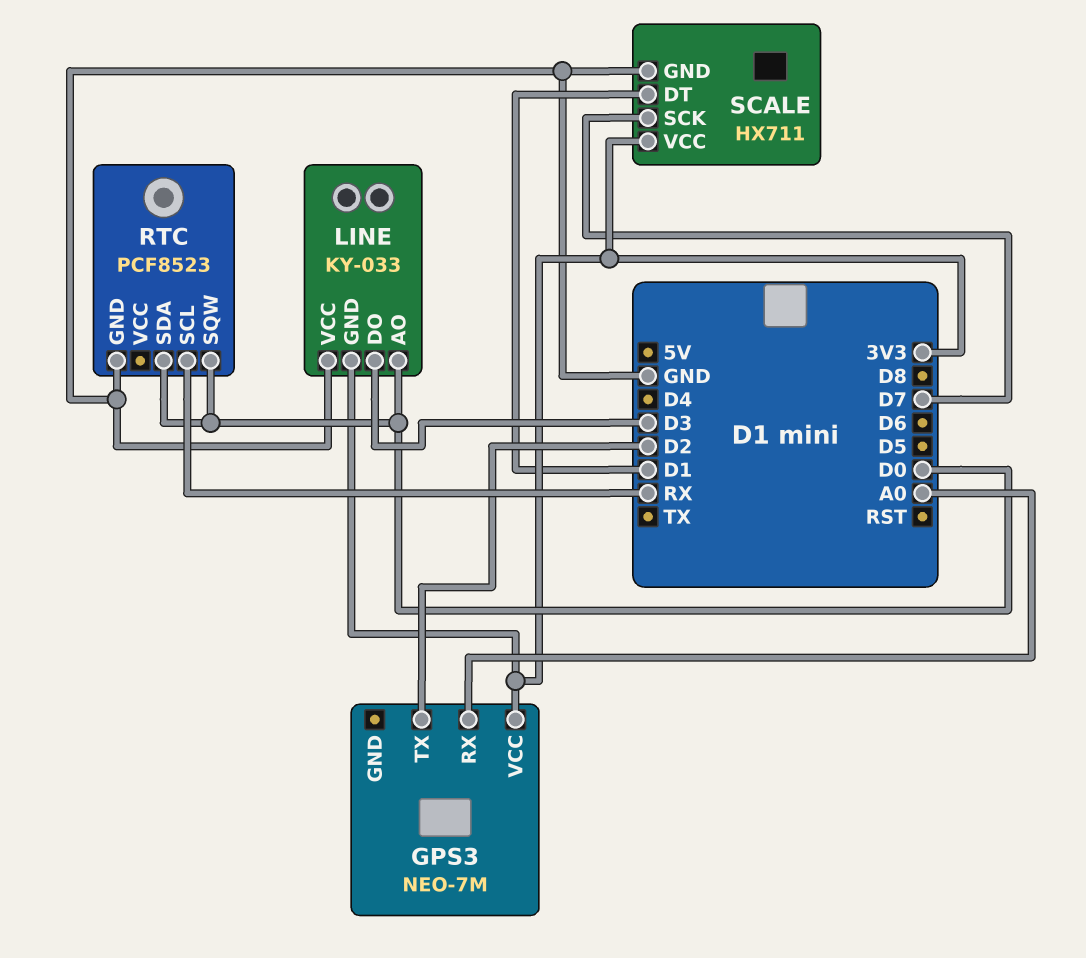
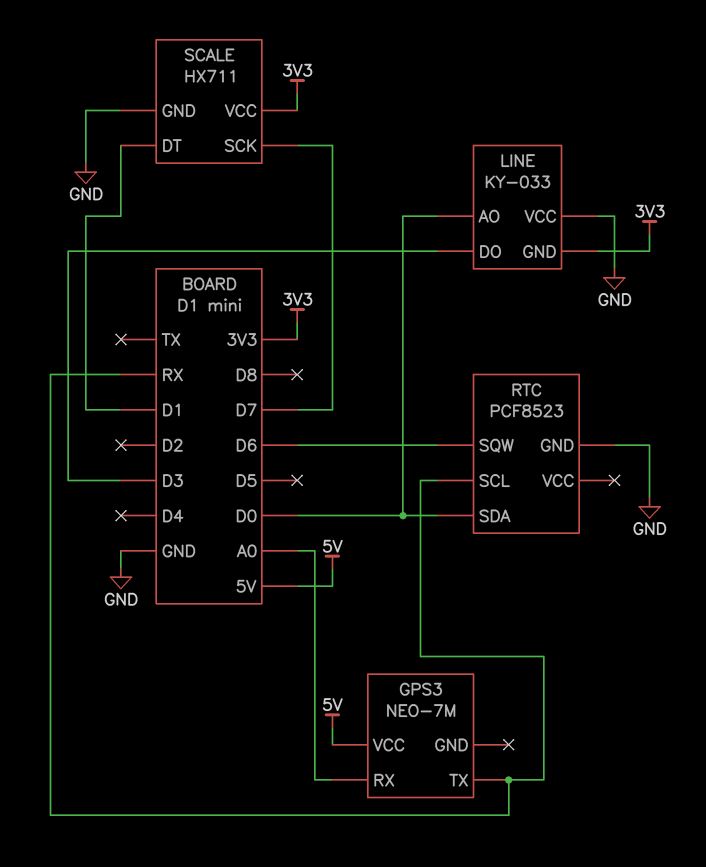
GPS3 pin TX: D2 -> RX
GPS3 pin VCC: 3V3 -> 5V
RTC pin SQW: D0 -> D6

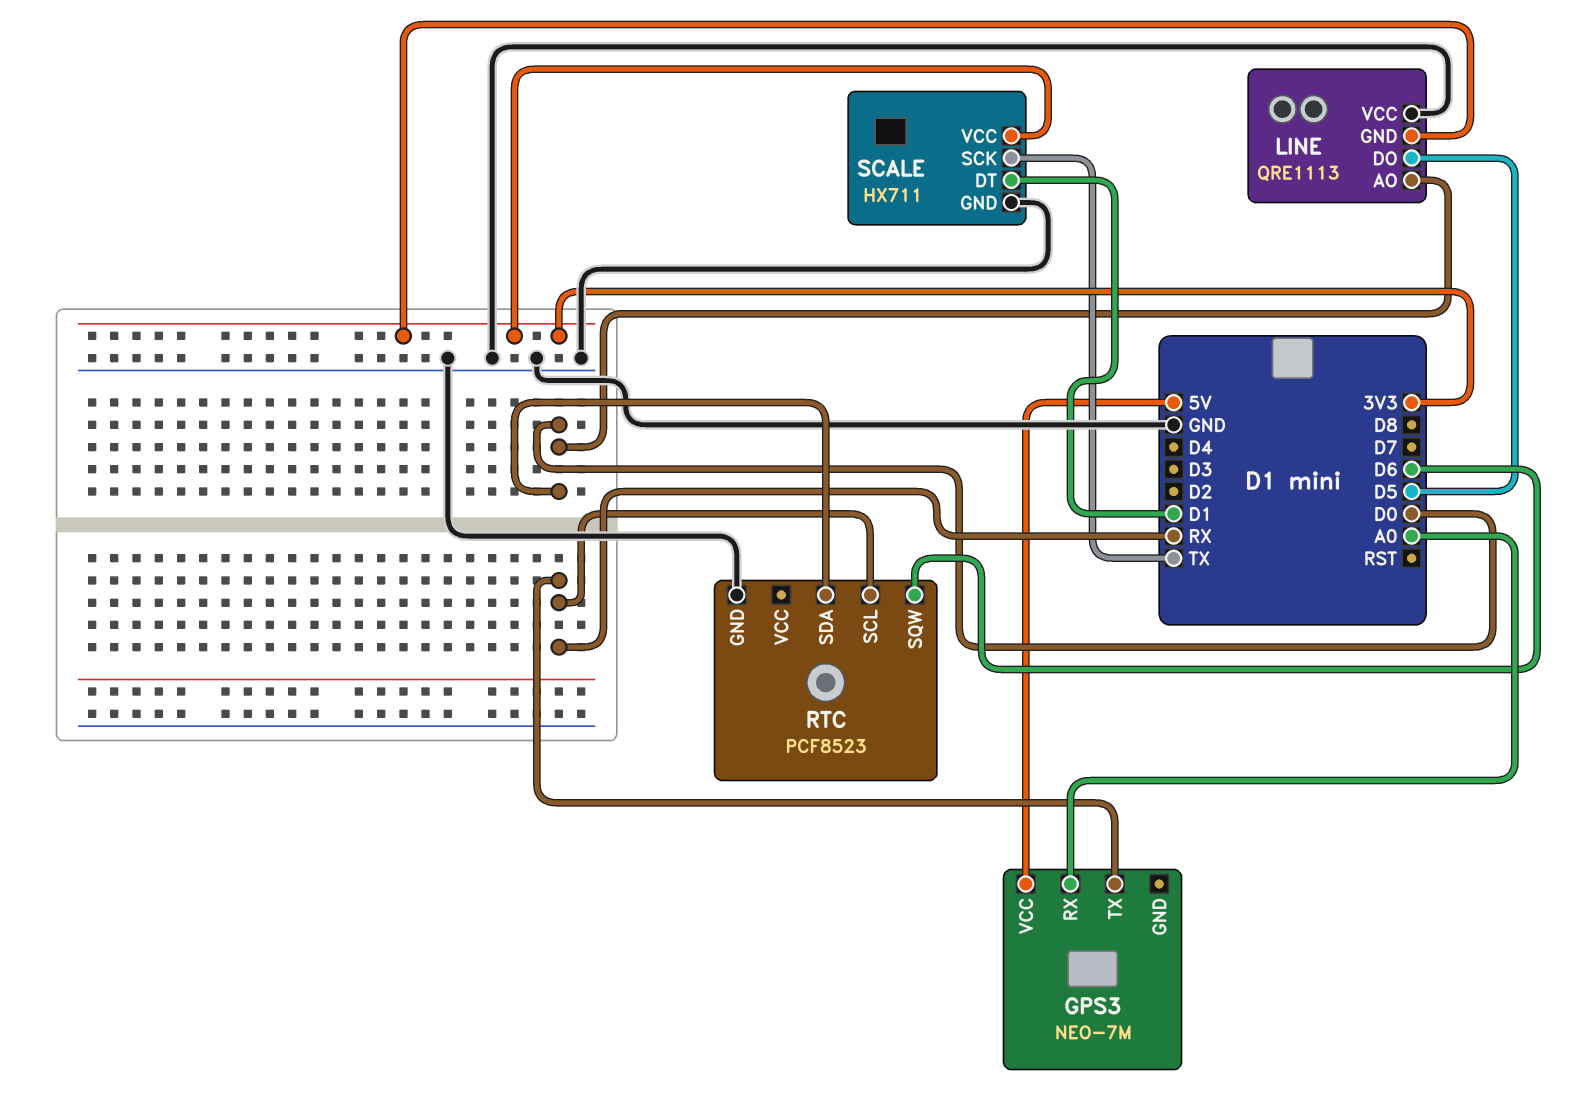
LINE: KY-033 -> QRE1113
LINE pin DO: D3 -> D5
SCALE pin SCK: D7 -> TX

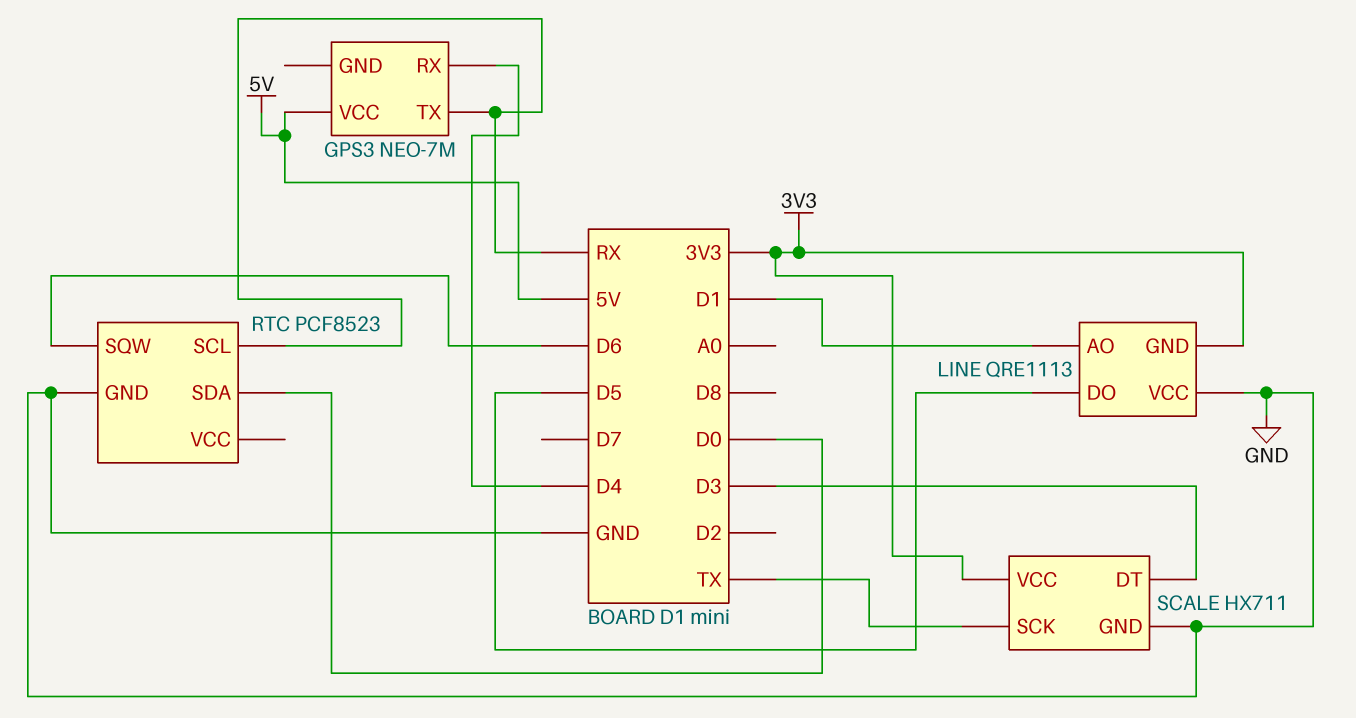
GPS3 pin RX: A0 -> D4
LINE pin AO: D0 -> D1
SCALE pin DT: D1 -> D3

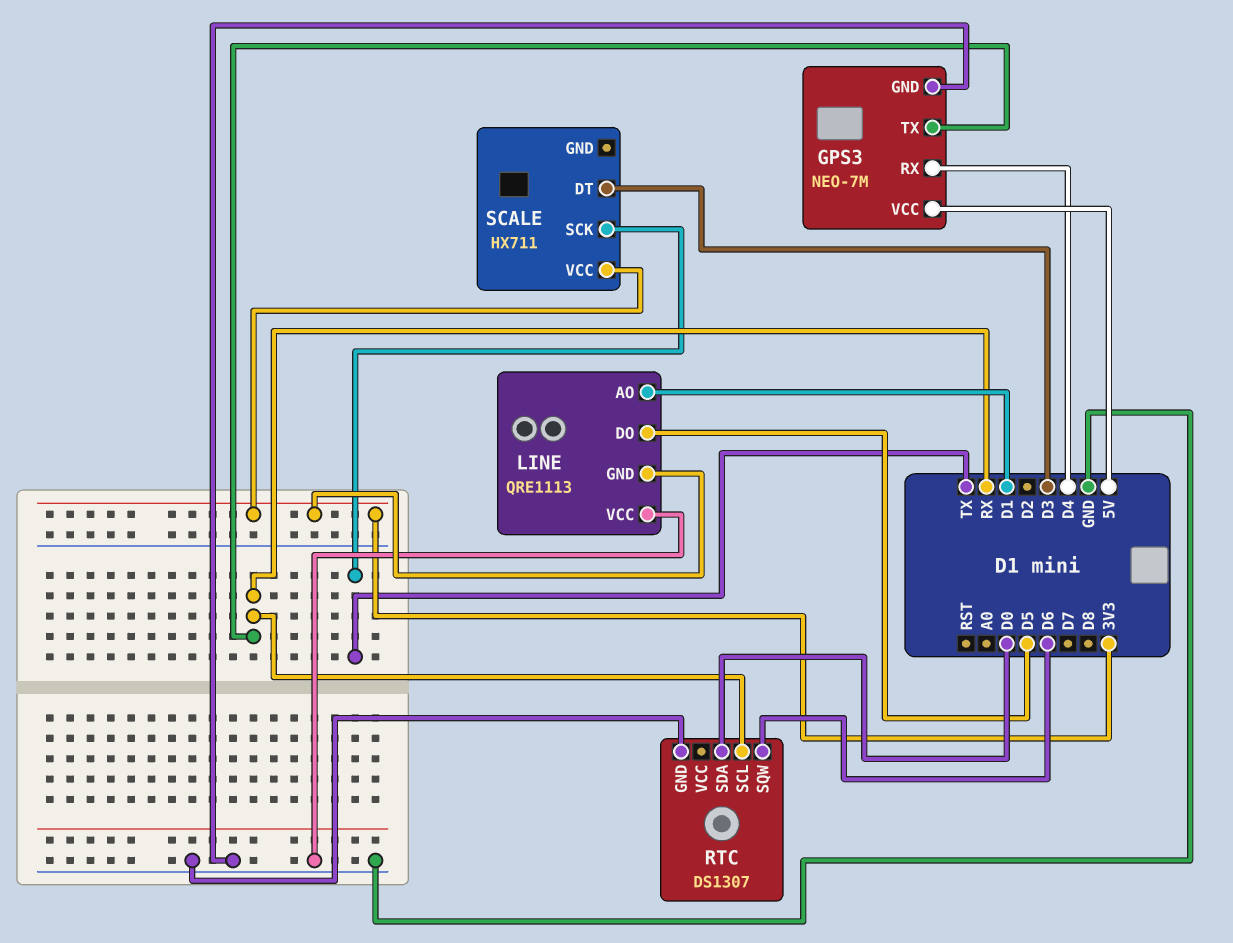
GPS3 pin GND: none -> GND
RTC: PCF8523 -> DS1307
SCALE pin GND: GND -> none

